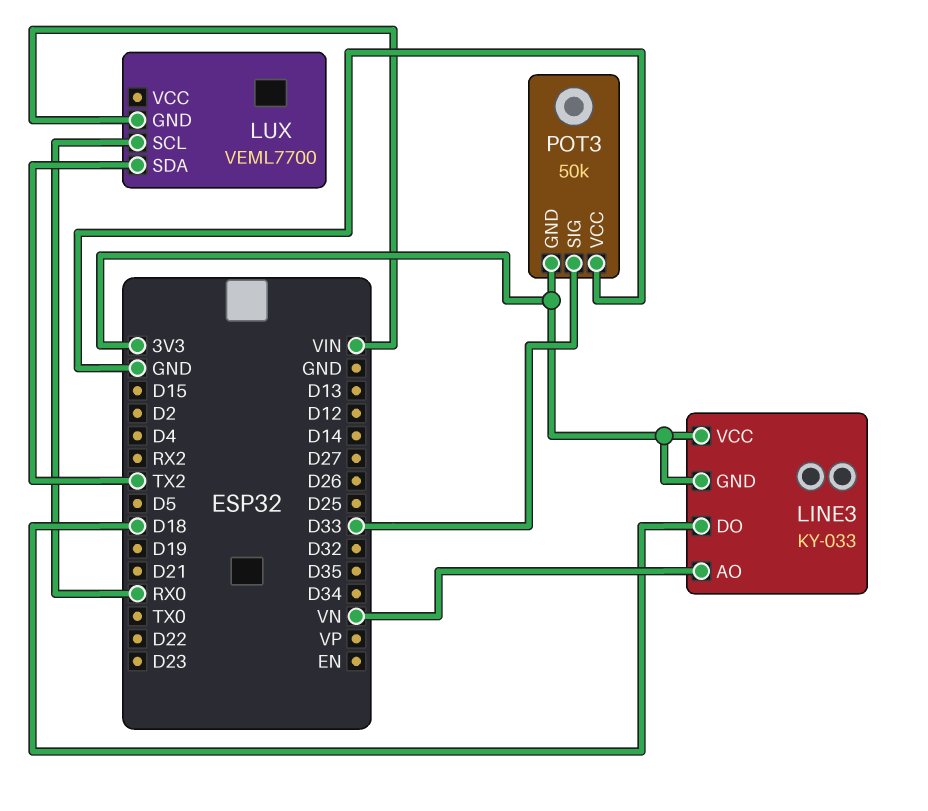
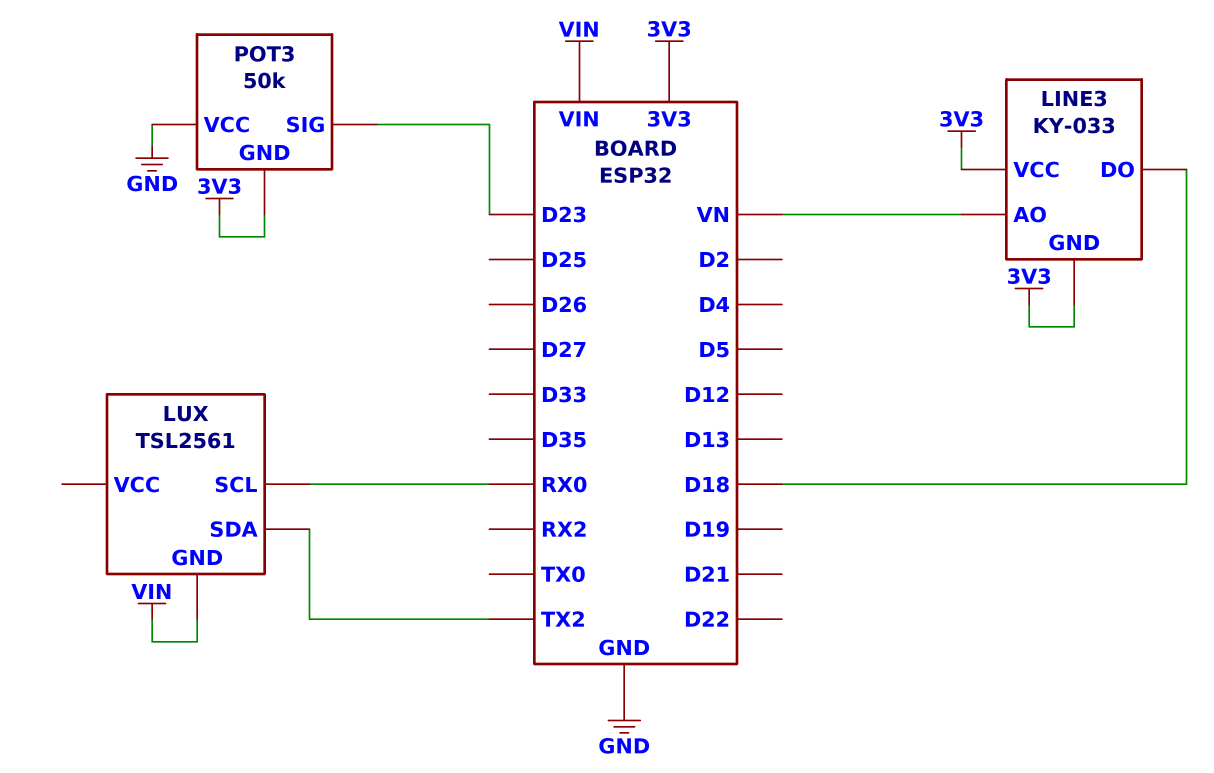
LUX: VEML7700 -> TSL2561
POT3 pin SIG: D33 -> D23

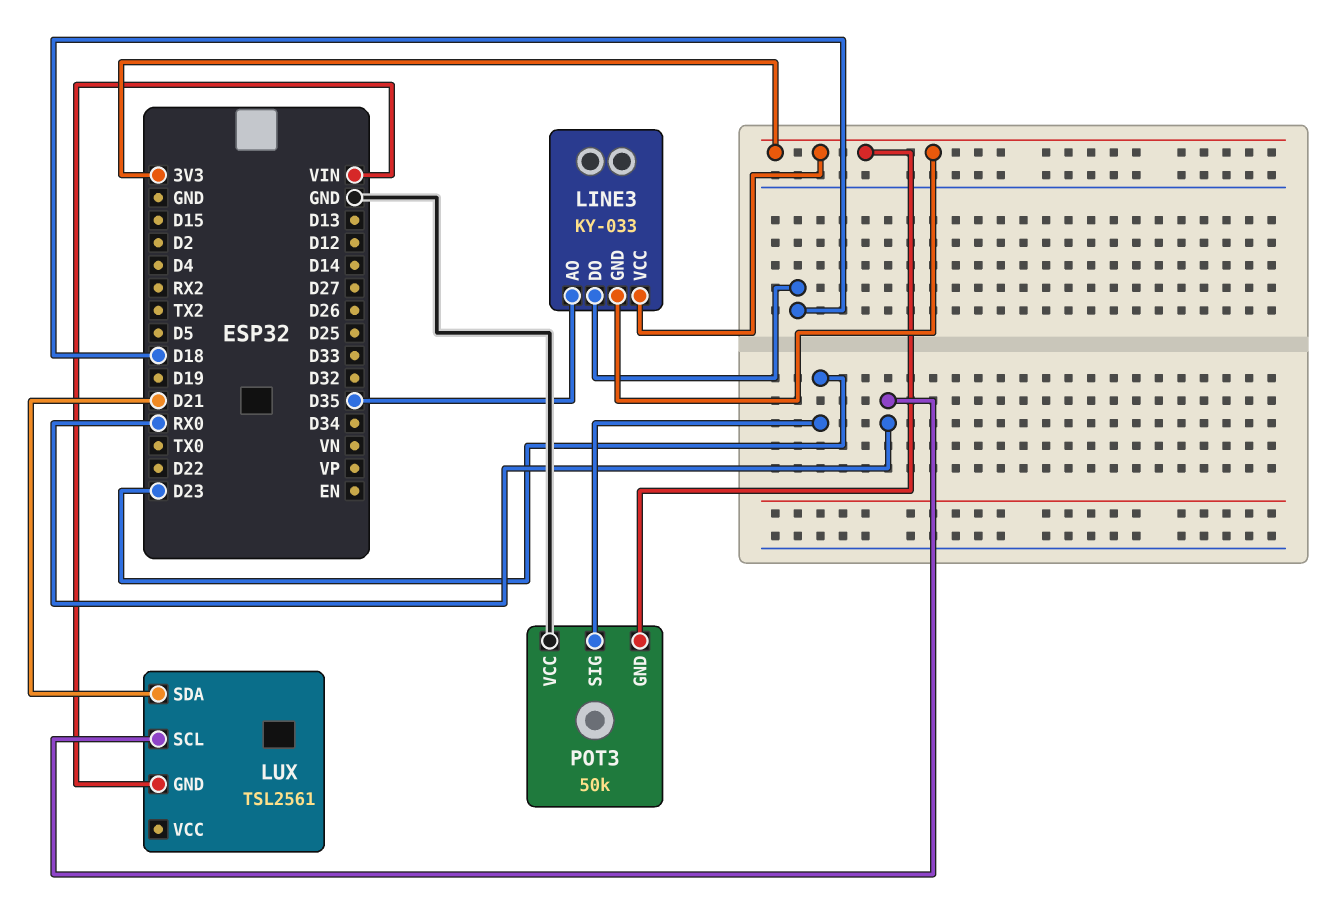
LINE3 pin AO: VN -> D35
LUX pin SDA: TX2 -> D21

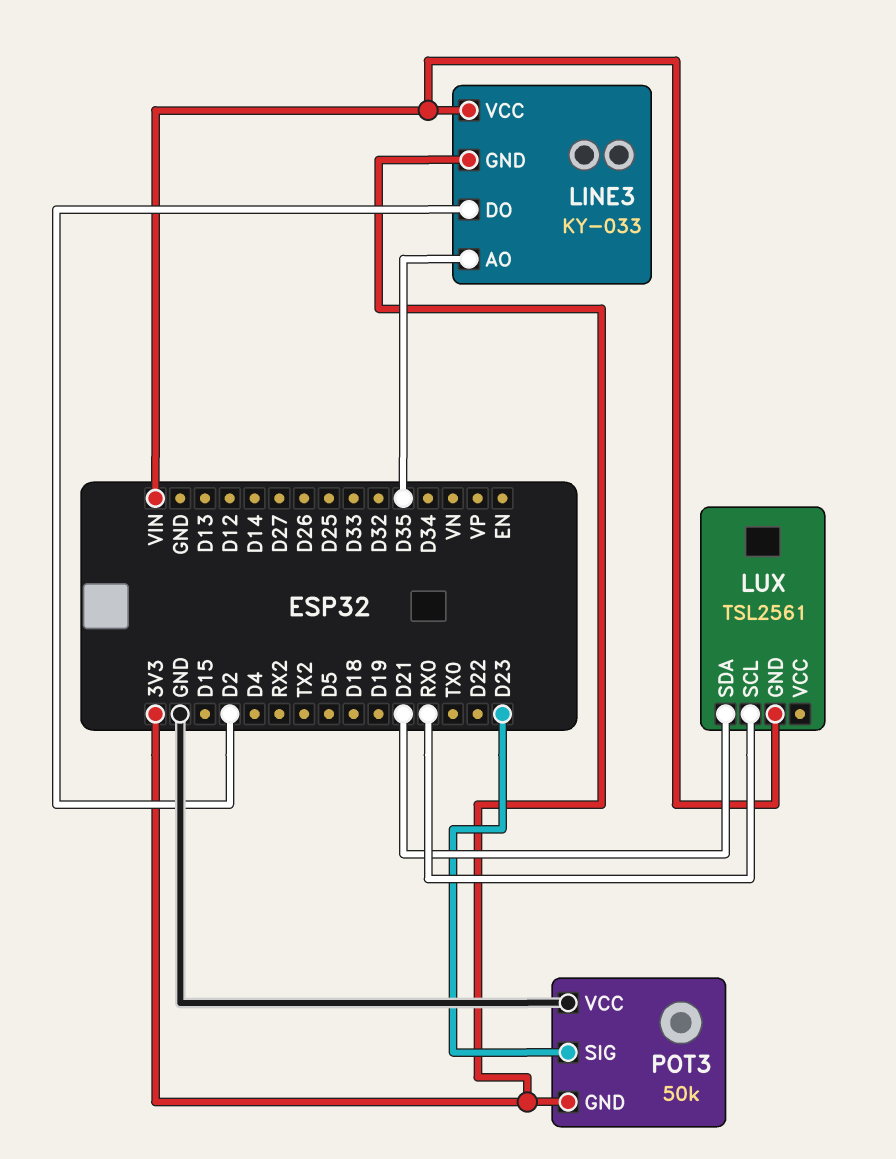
LINE3 pin DO: D18 -> D2
LINE3 pin VCC: 3V3 -> VIN

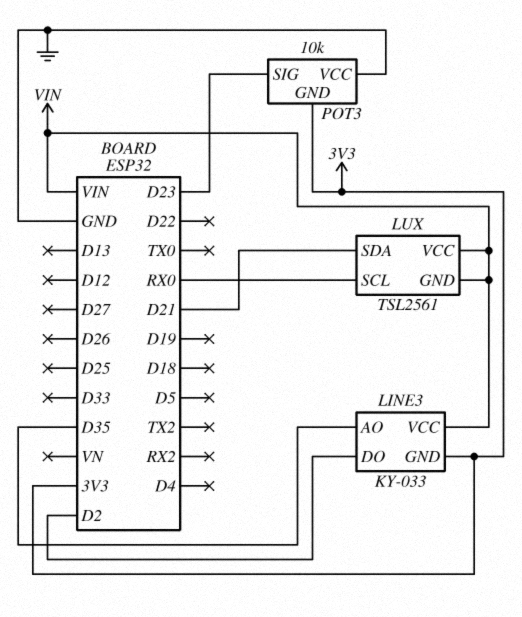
LUX pin VCC: none -> VIN
POT3: 50k -> 10k

